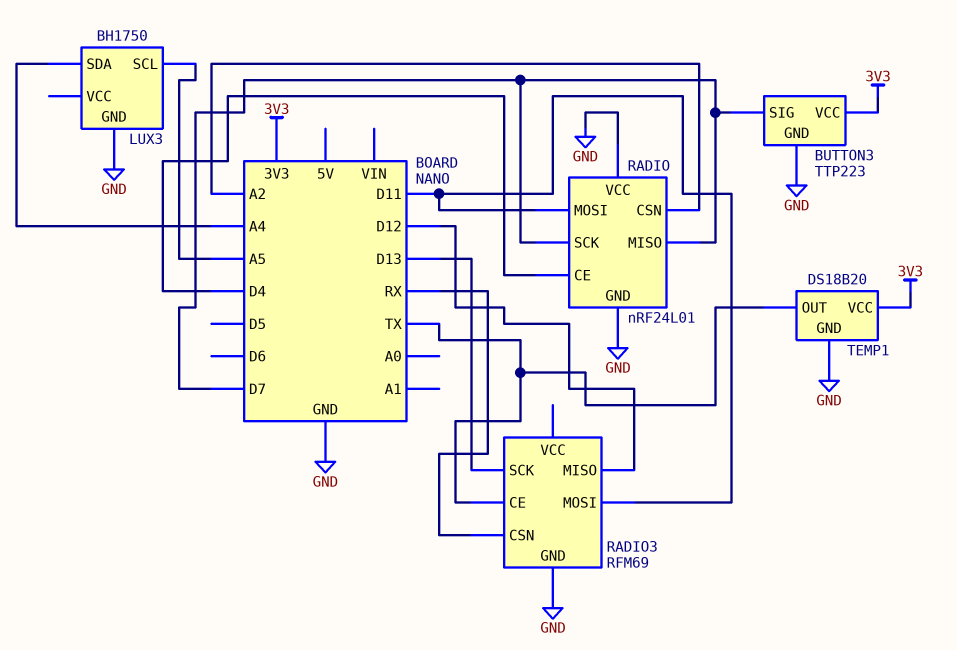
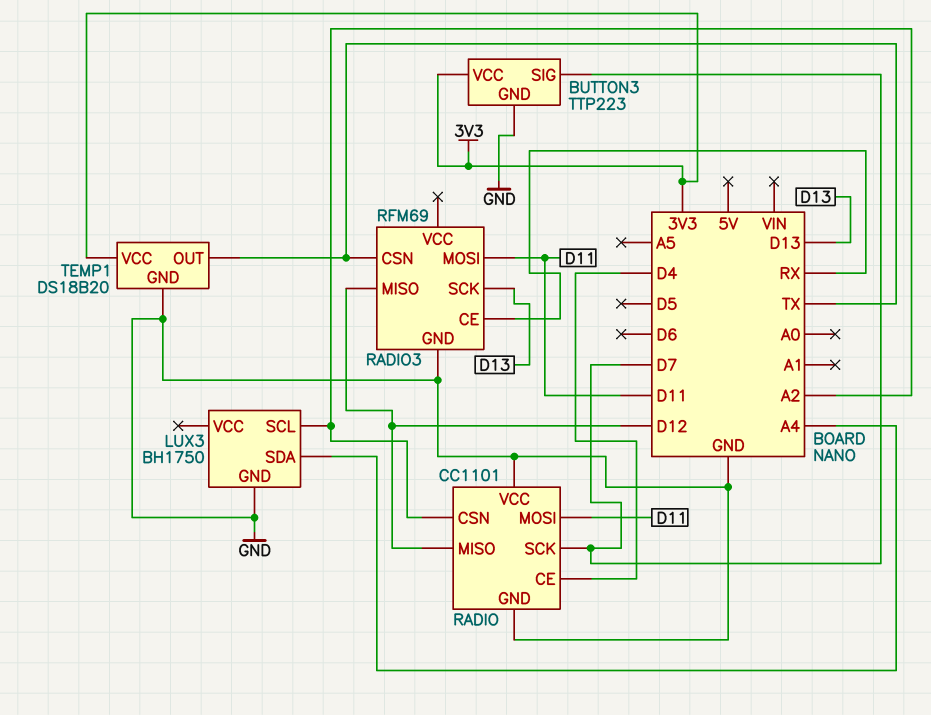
LUX3 pin SCL: A5 -> A2
RADIO: nRF24L01 -> CC1101
RADIO pin MISO: D7 -> D12
RADIO3 pin CE: TX -> RX
RADIO3 pin CSN: RX -> TX

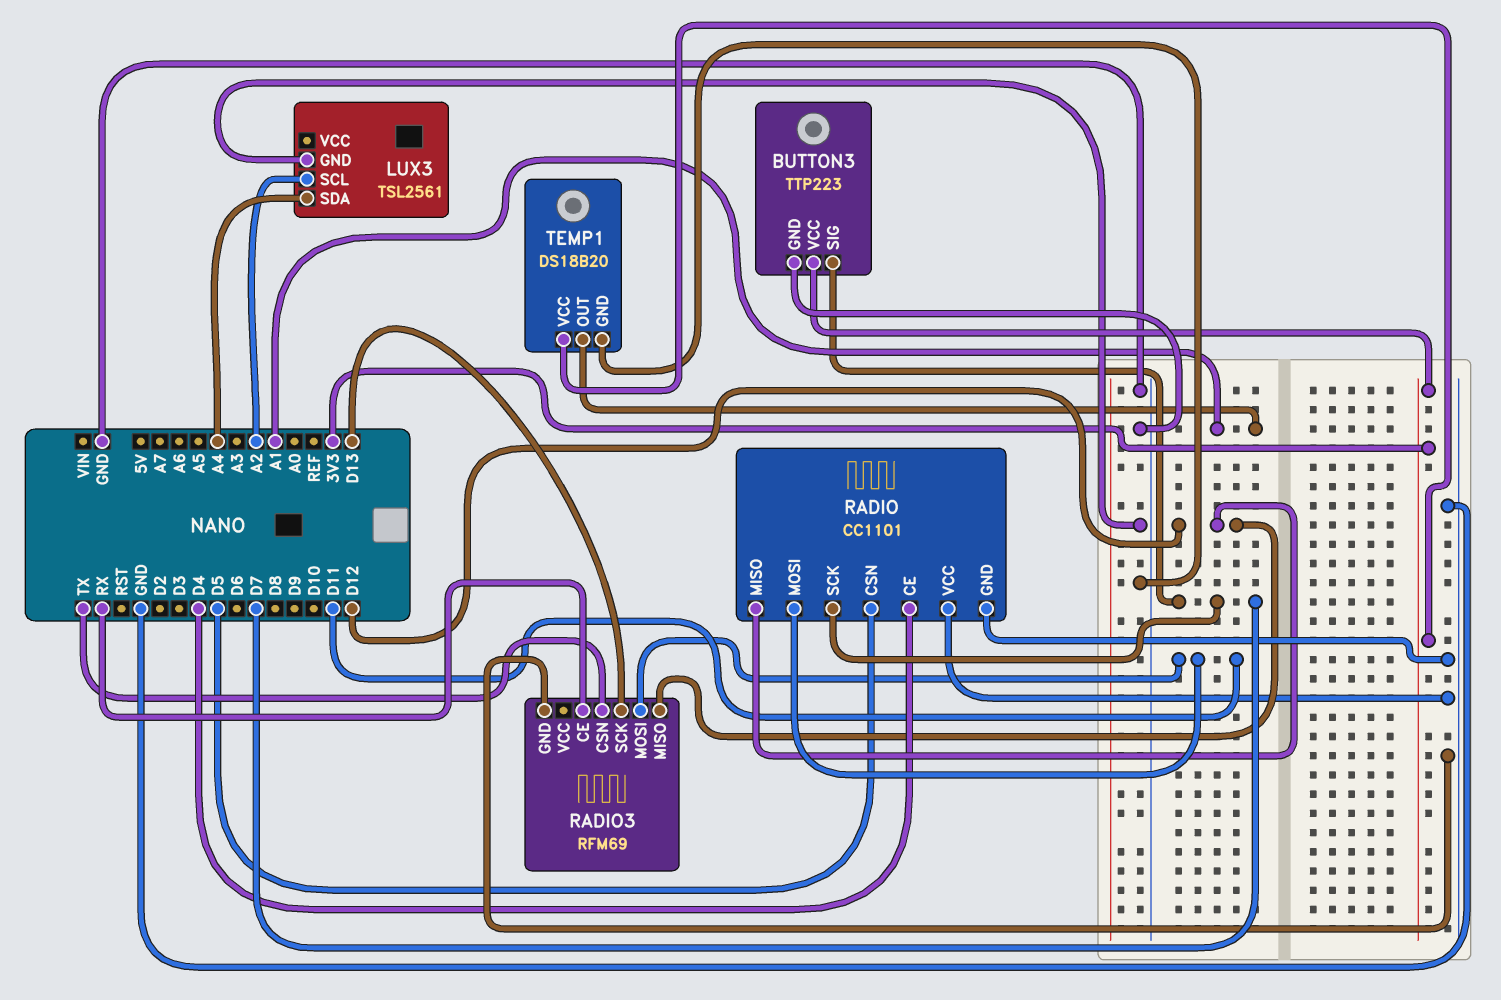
LUX3: BH1750 -> TSL2561
RADIO pin CSN: A2 -> D5
TEMP1 pin OUT: TX -> A1

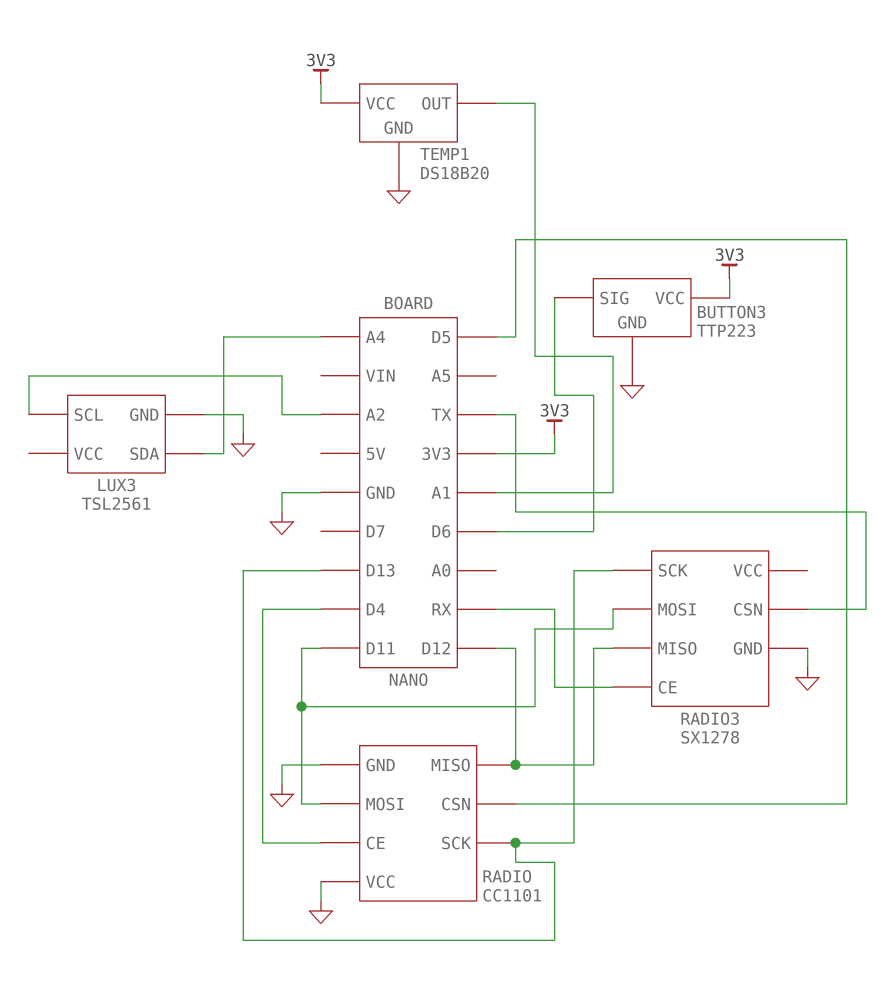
BUTTON3 pin SIG: D7 -> D6
RADIO pin SCK: D7 -> D13
RADIO3: RFM69 -> SX1278

